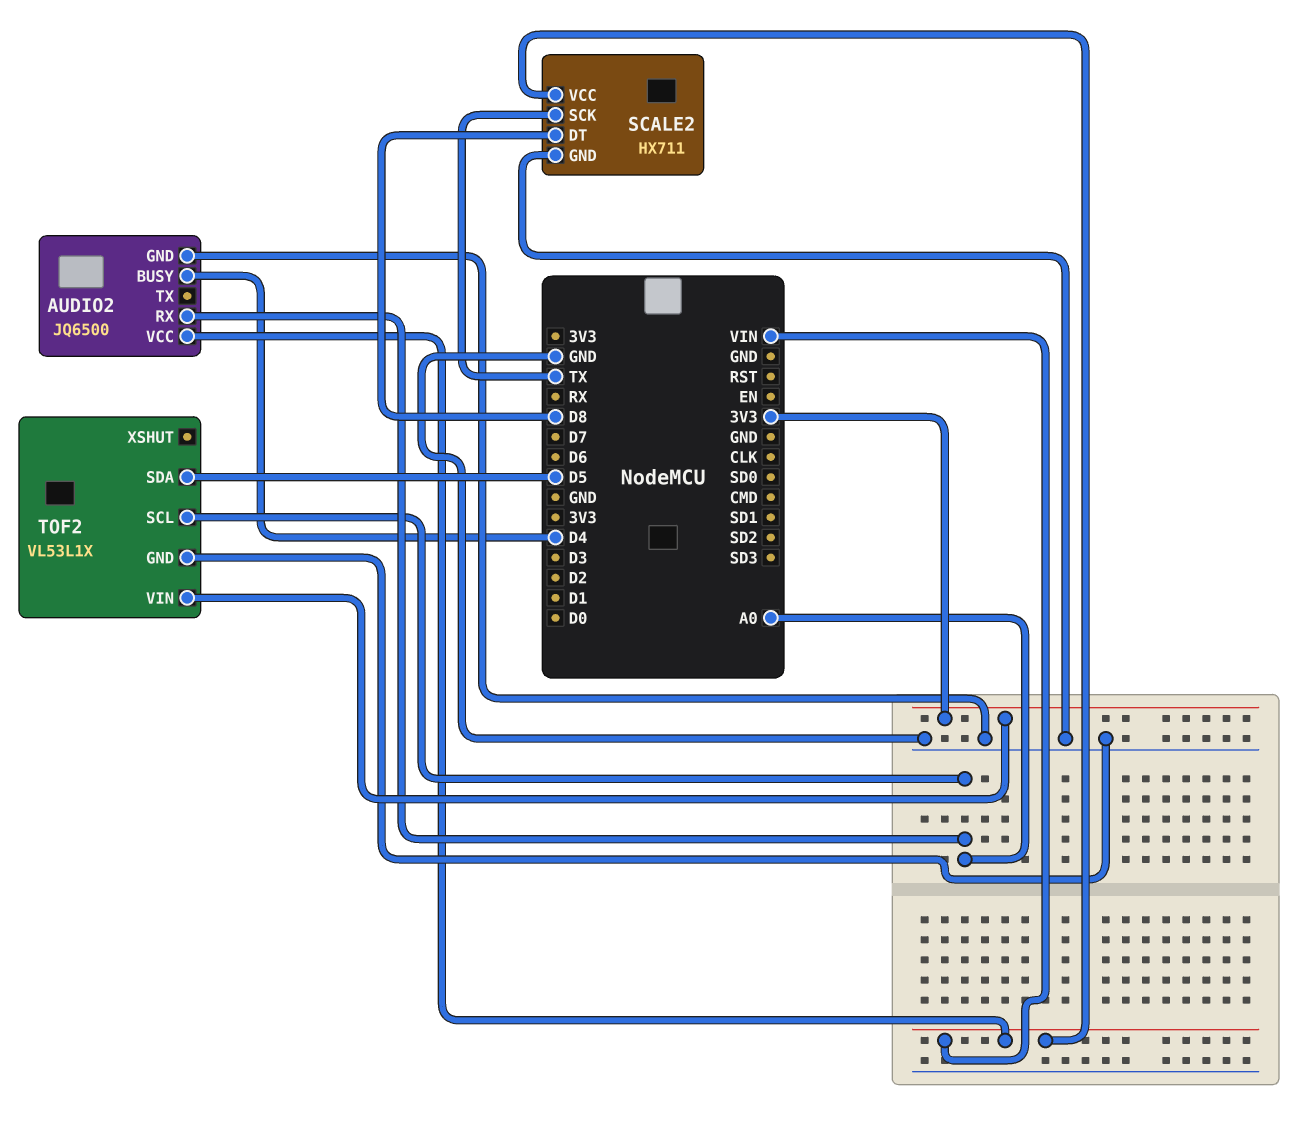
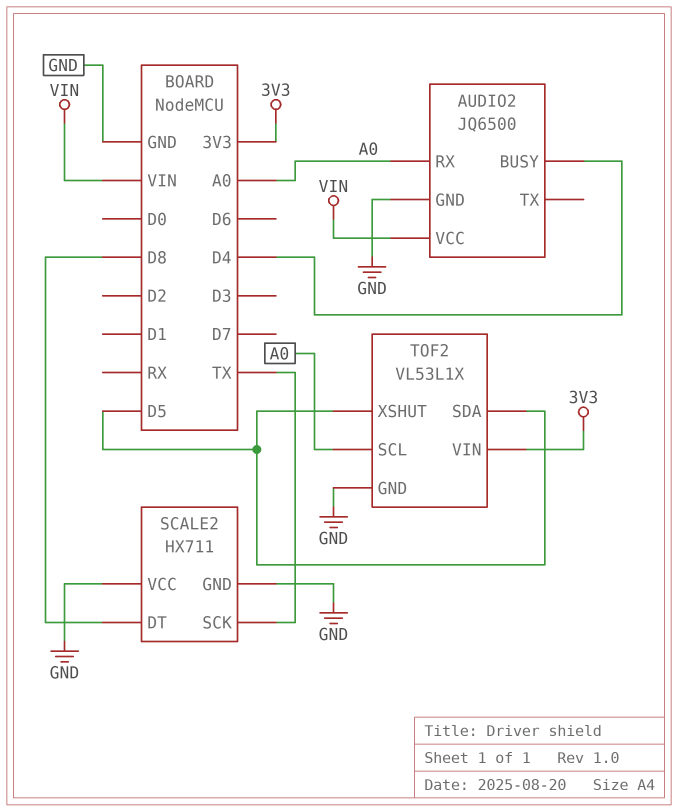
SCALE2 pin VCC: VIN -> GND
TOF2 pin XSHUT: none -> D5

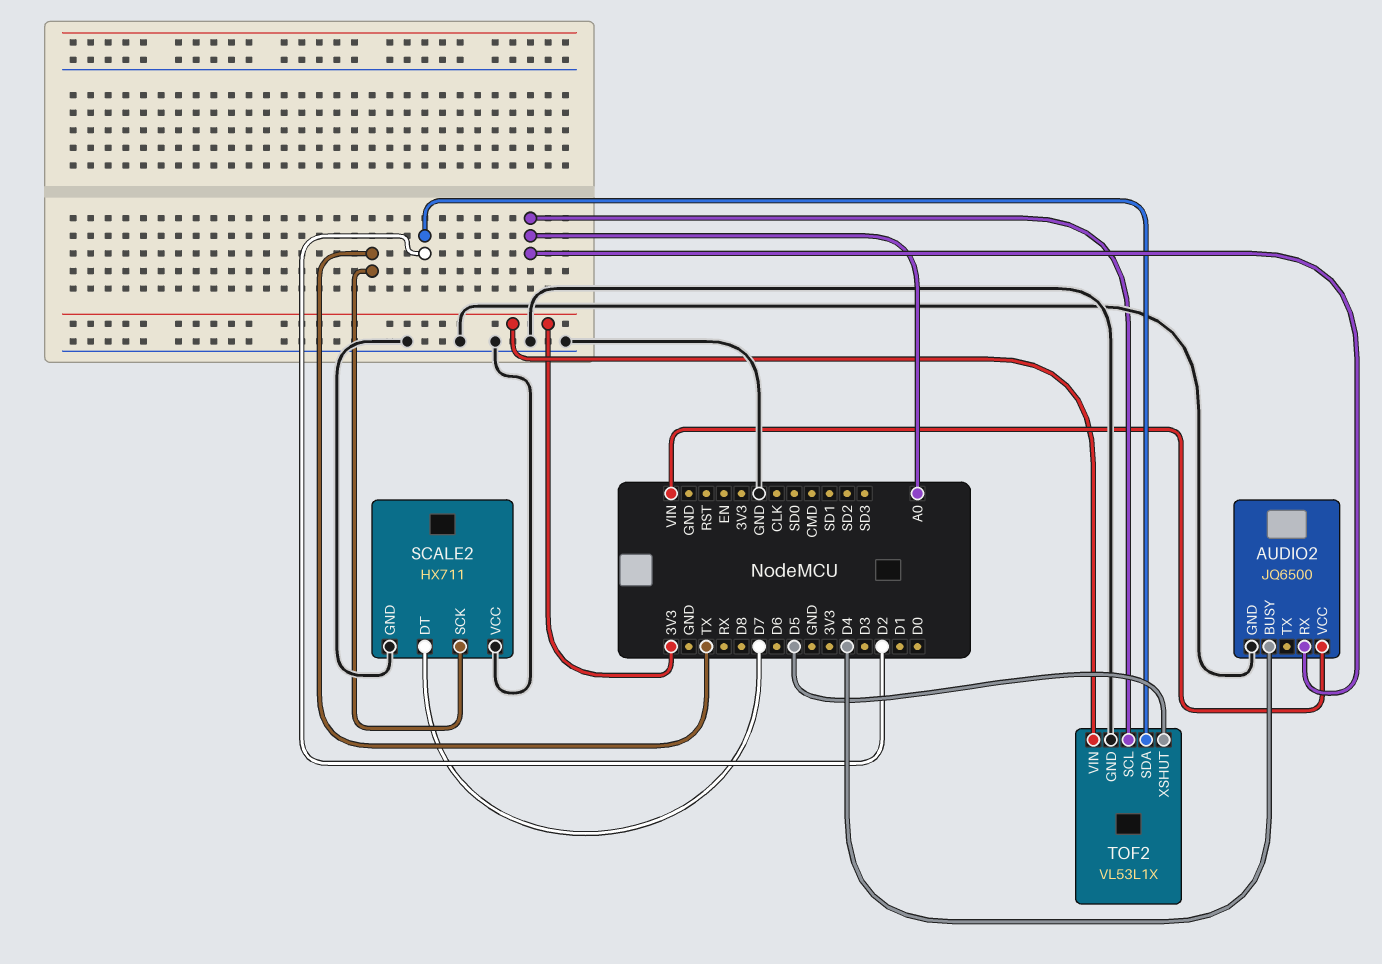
SCALE2 pin DT: D8 -> D7
TOF2 pin SDA: D5 -> D2

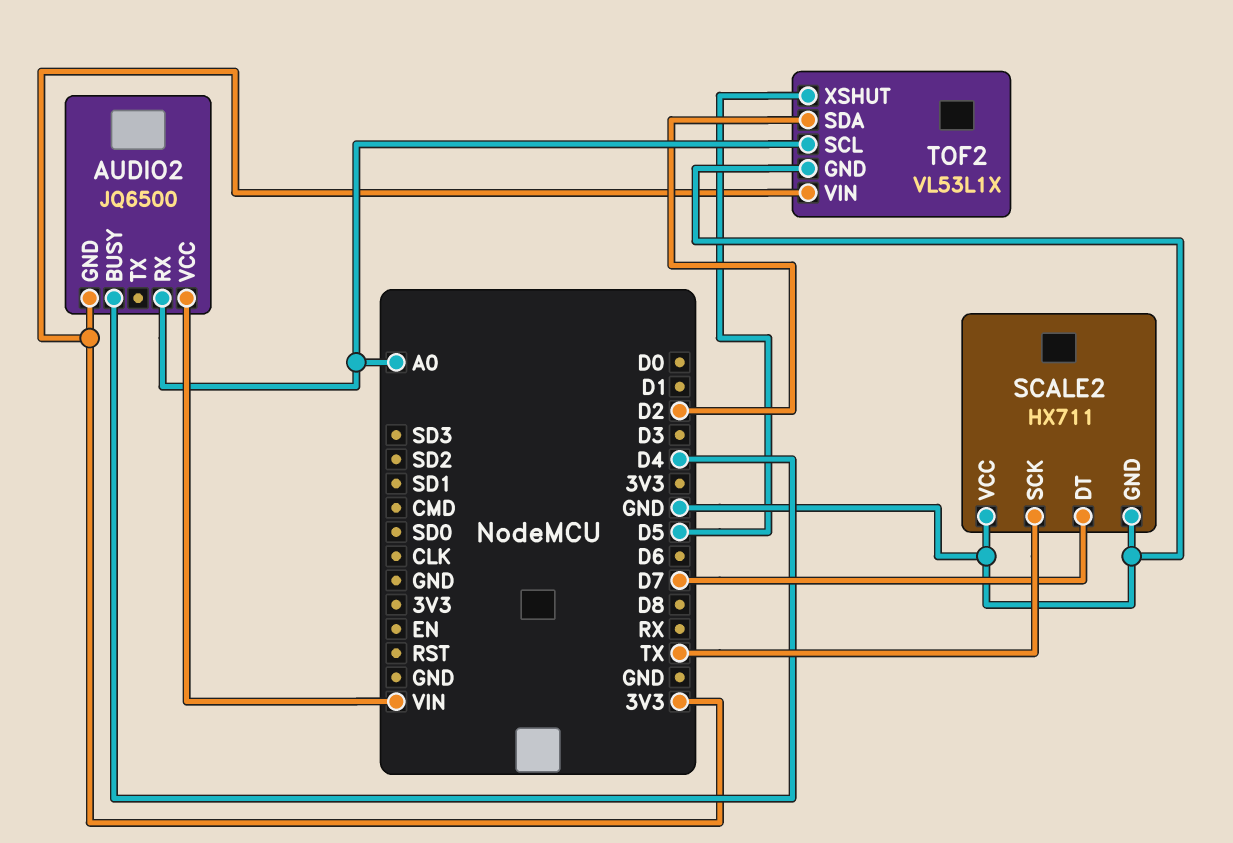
AUDIO2 pin GND: GND -> 3V3

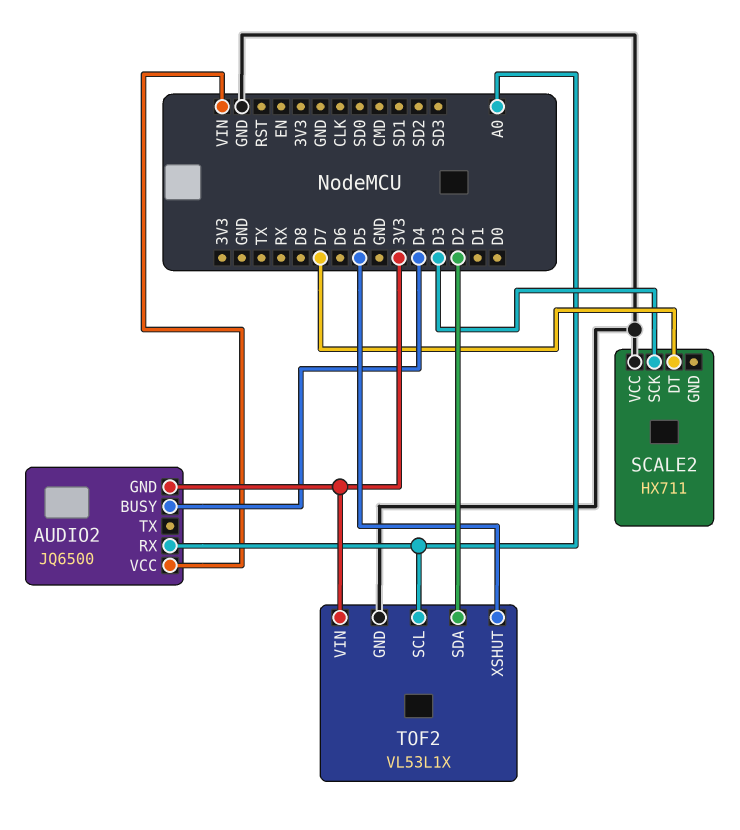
SCALE2 pin GND: GND -> none
SCALE2 pin SCK: TX -> D3

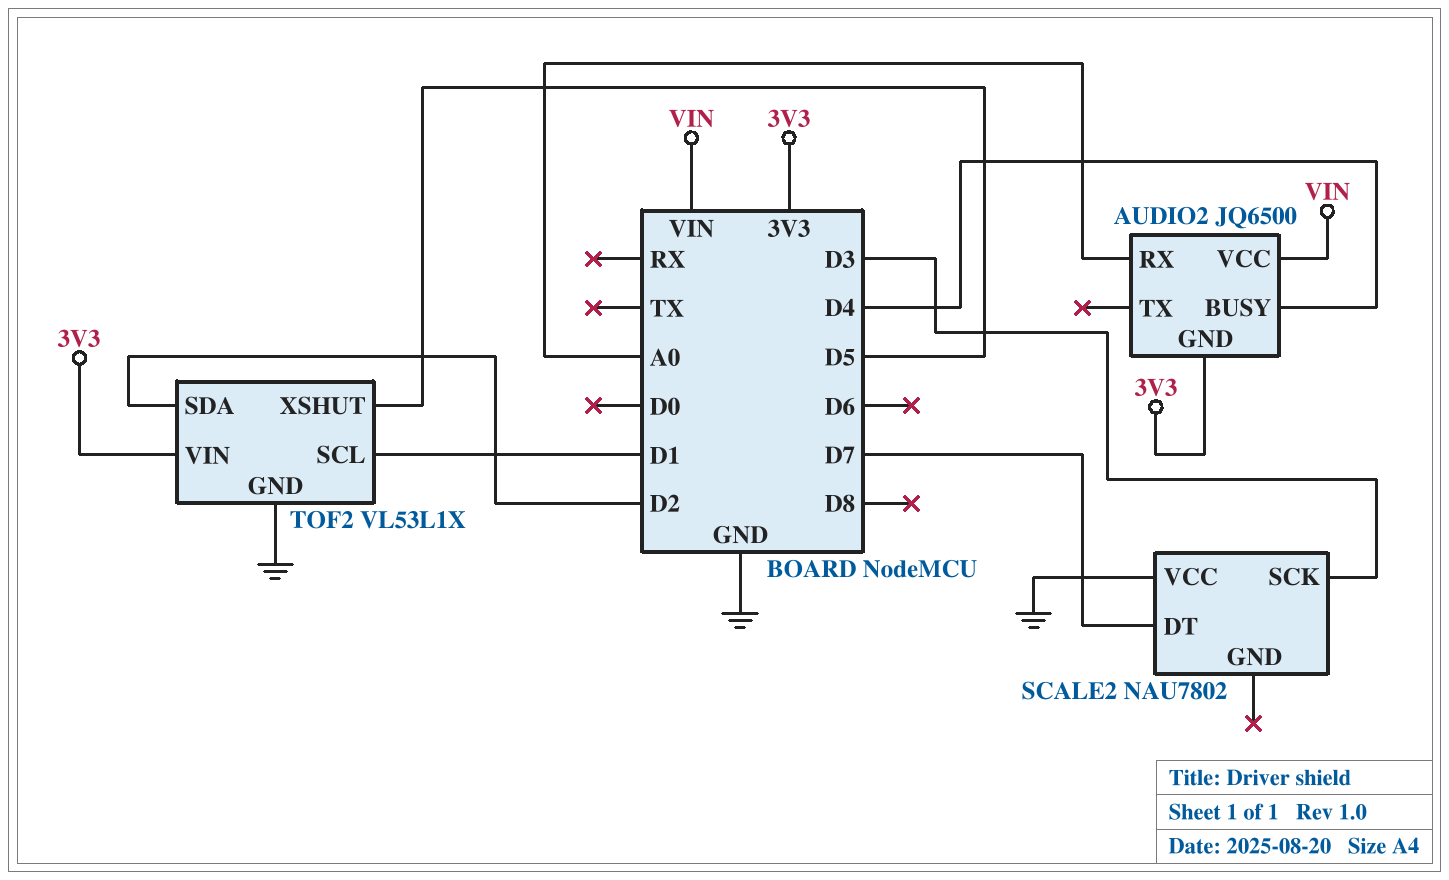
SCALE2: HX711 -> NAU7802
TOF2 pin SCL: A0 -> D1

